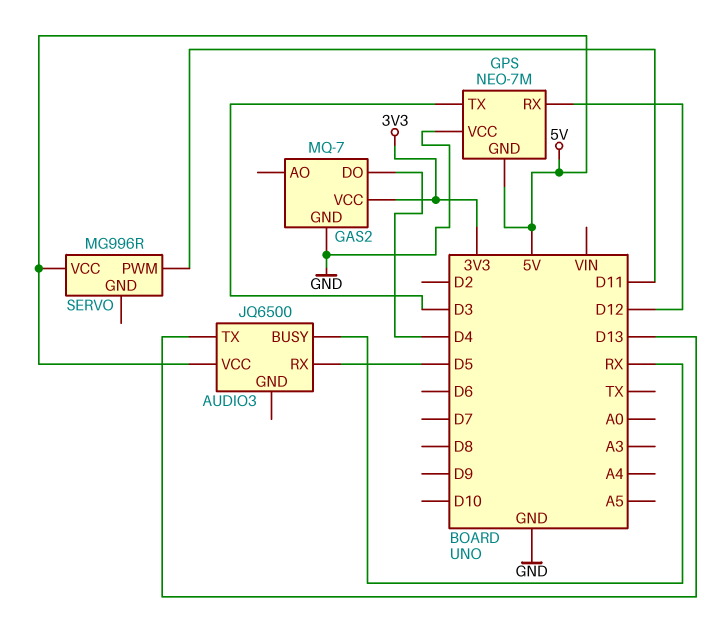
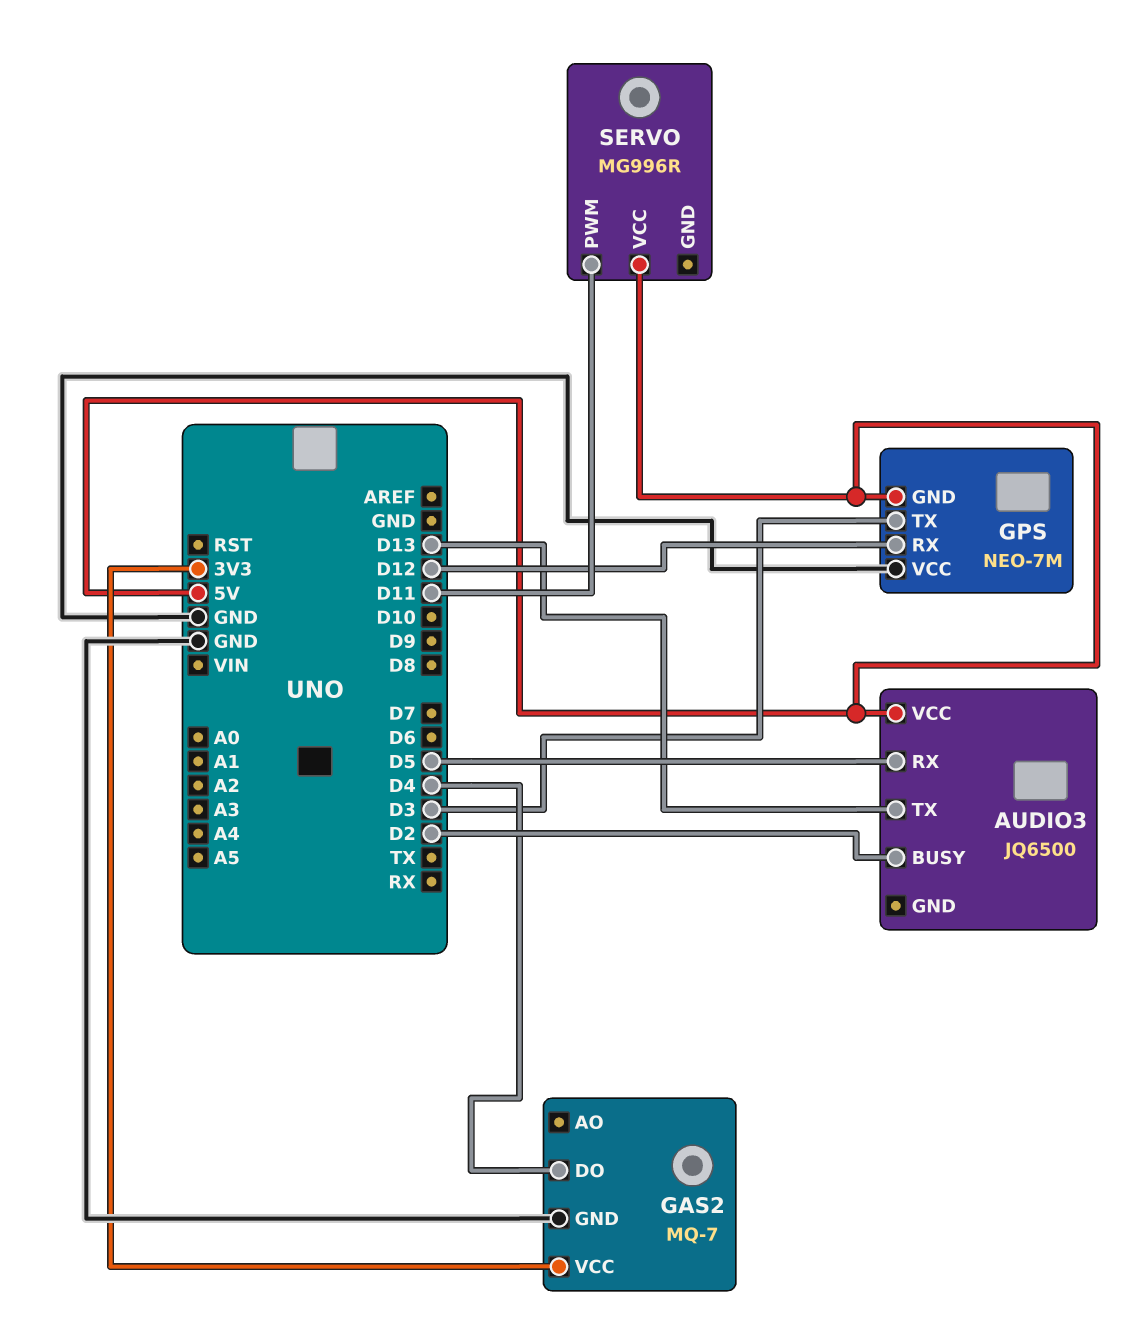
AUDIO3 pin BUSY: RX -> D2

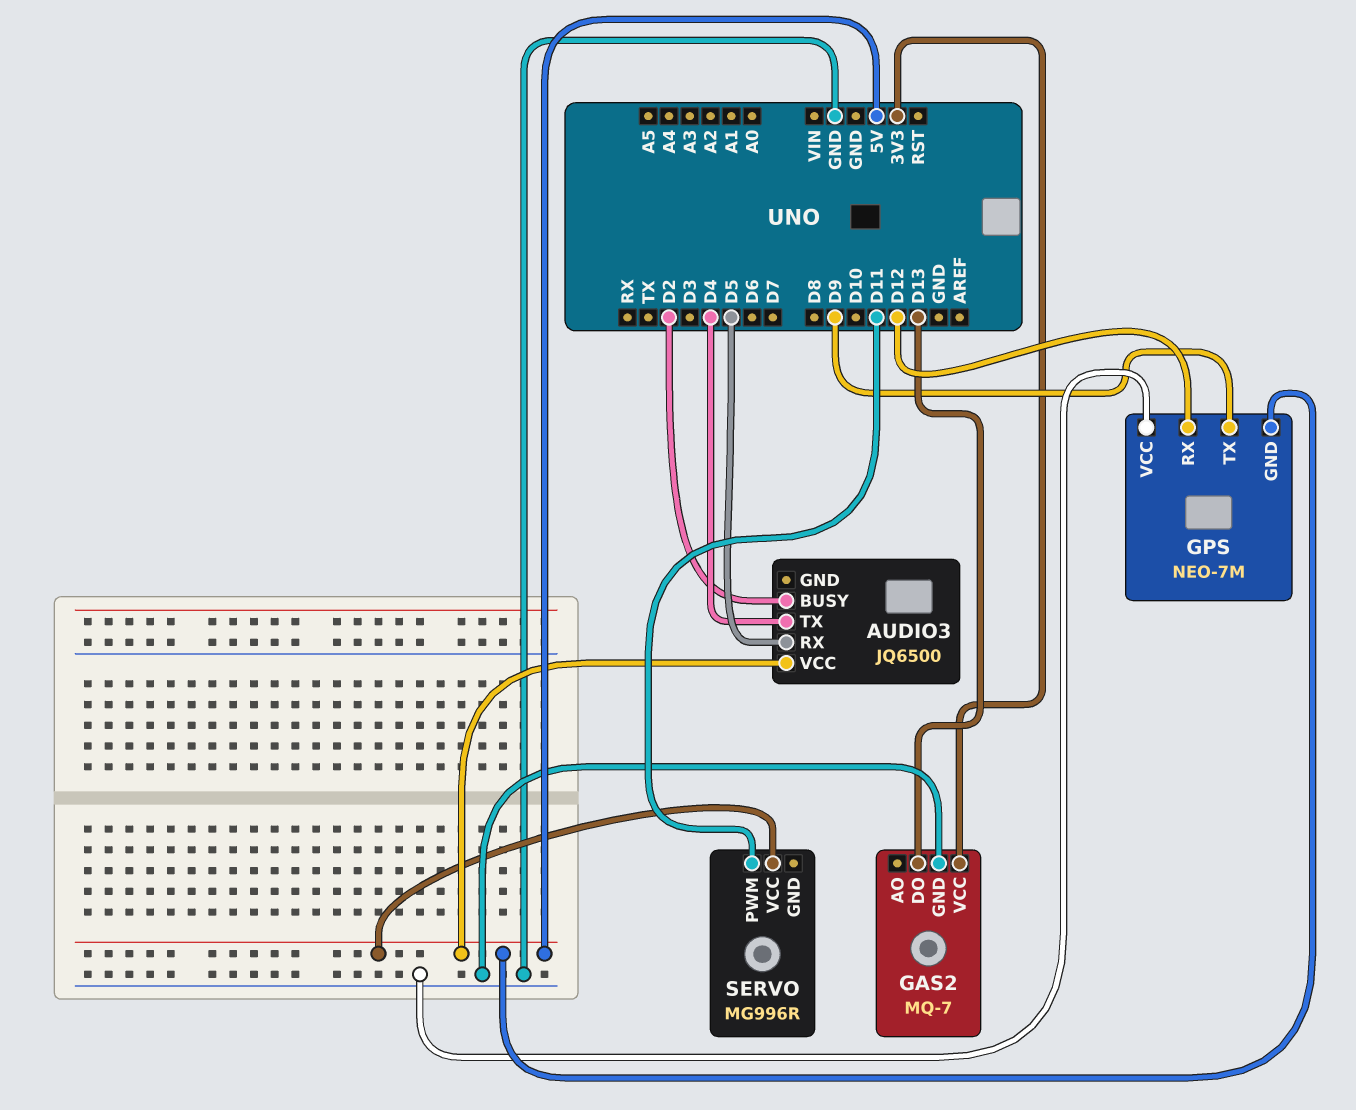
AUDIO3 pin TX: D13 -> D4
GAS2 pin DO: D4 -> D13
GPS pin TX: D3 -> D9

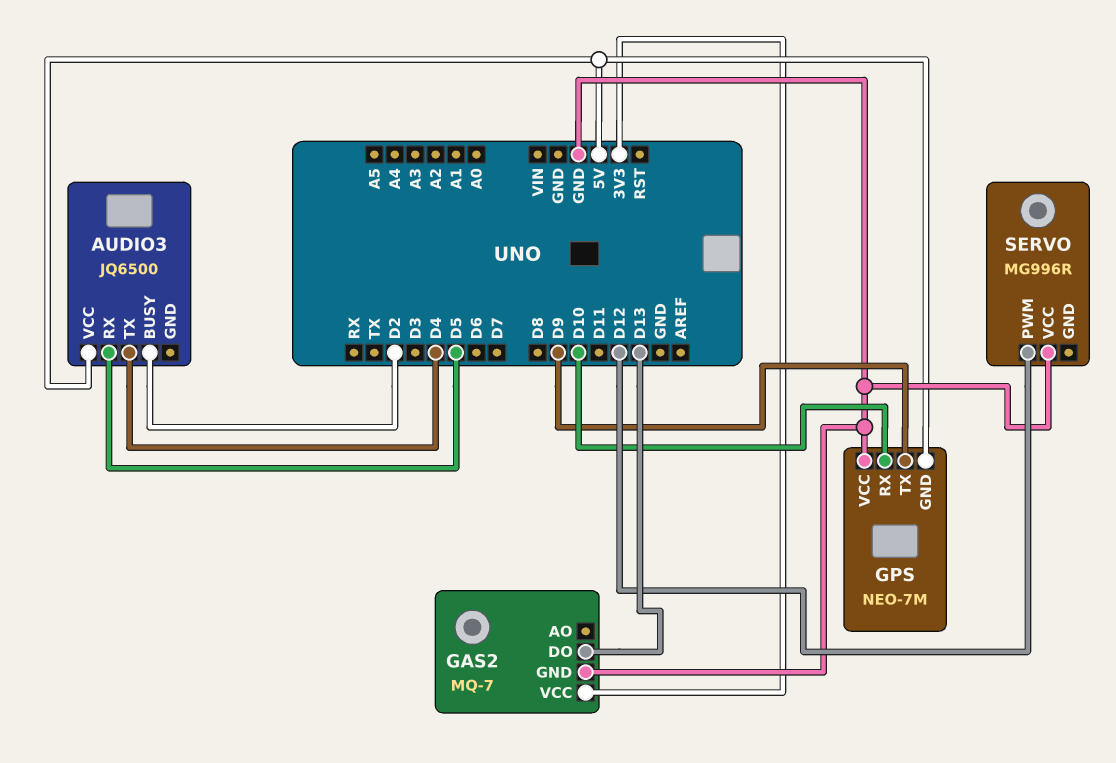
GPS pin RX: D12 -> D10
SERVO pin PWM: D11 -> D12
SERVO pin VCC: 5V -> GND

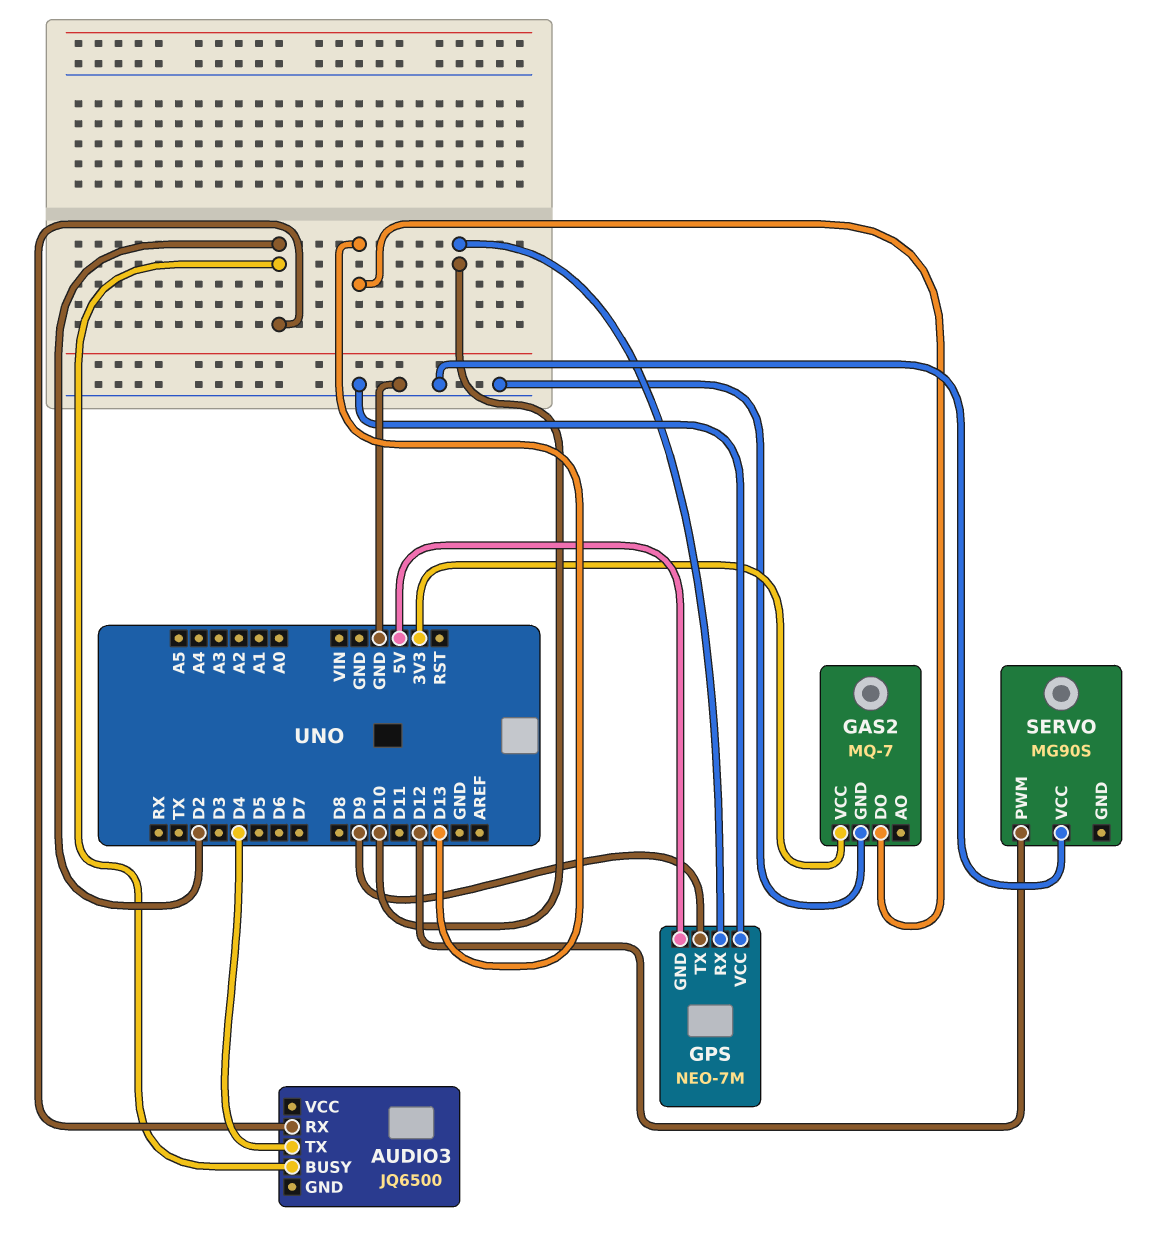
AUDIO3 pin RX: D5 -> D2
AUDIO3 pin VCC: 5V -> none
SERVO: MG996R -> MG90S

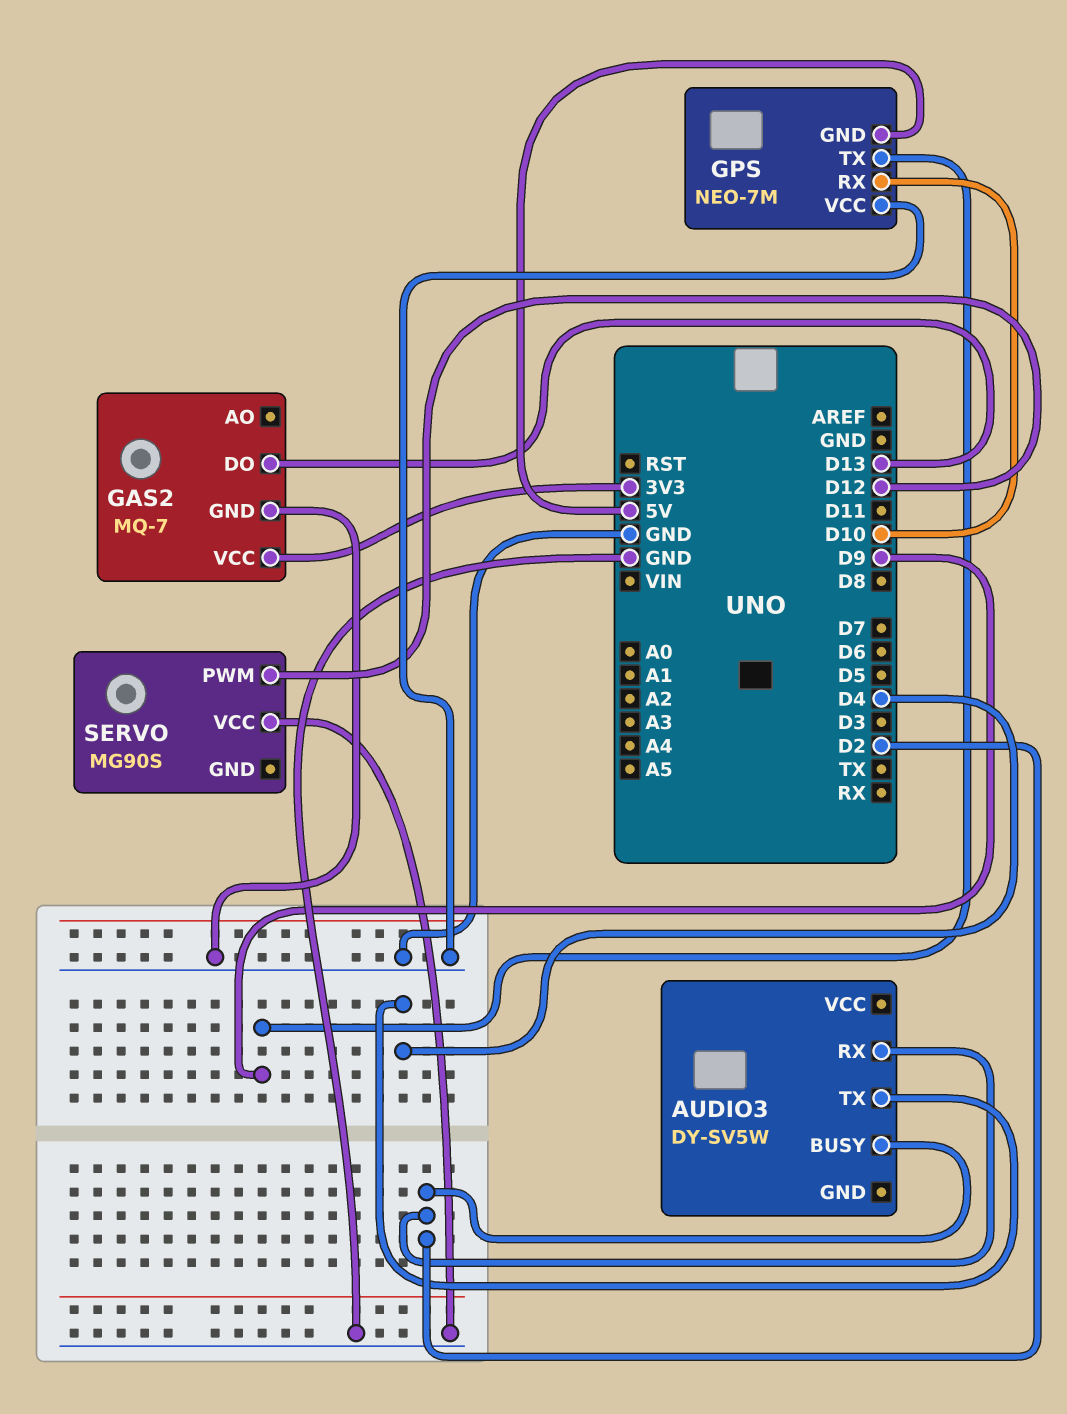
AUDIO3: JQ6500 -> DY-SV5W

